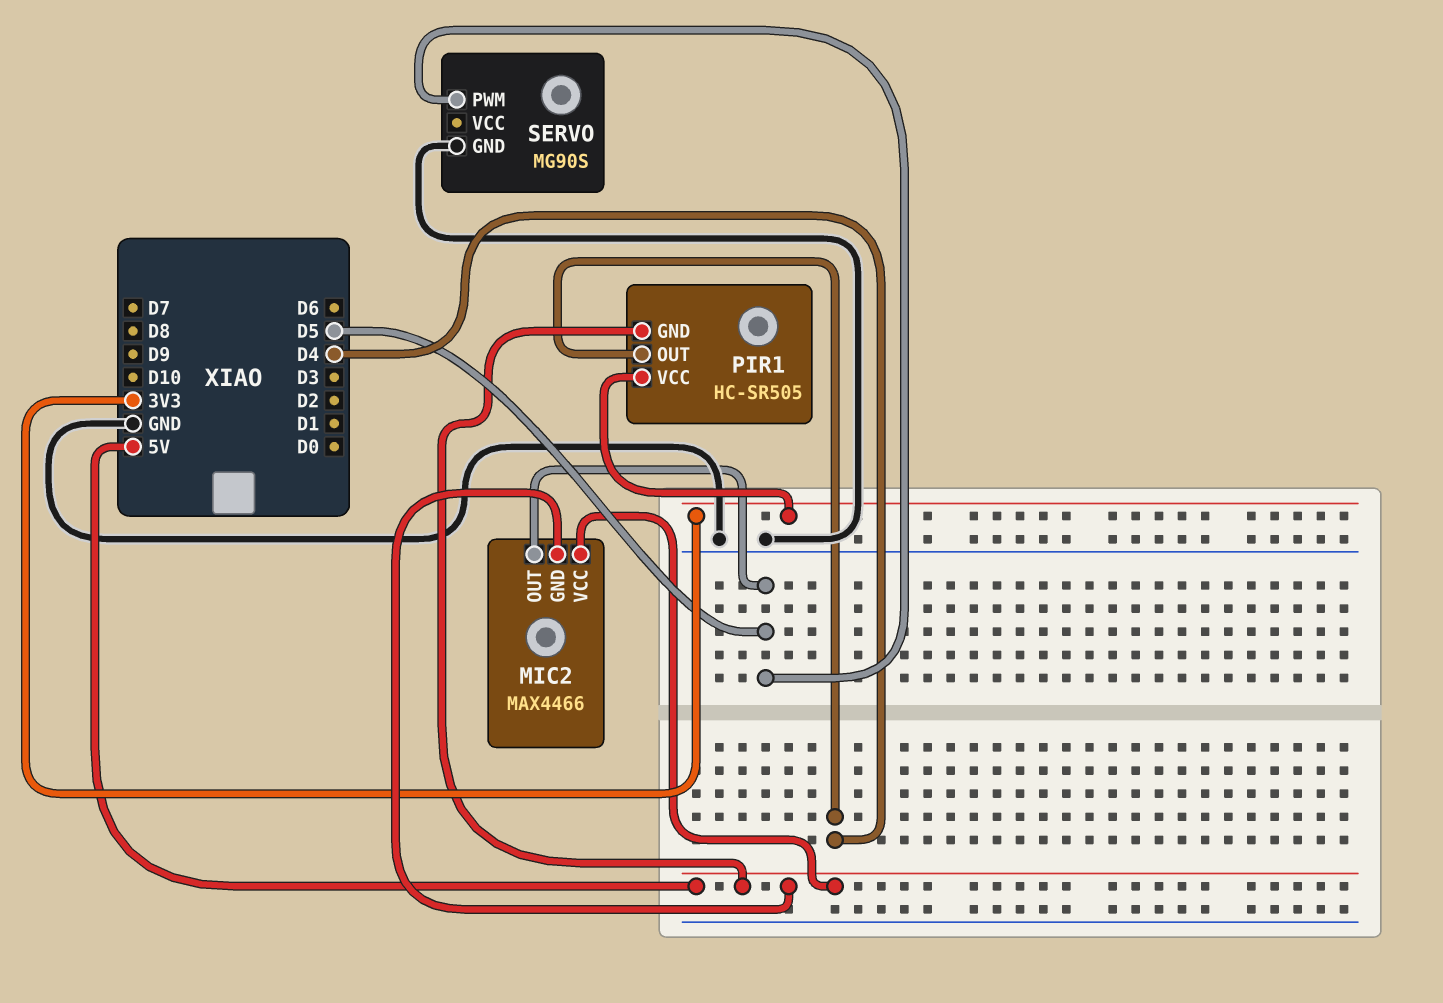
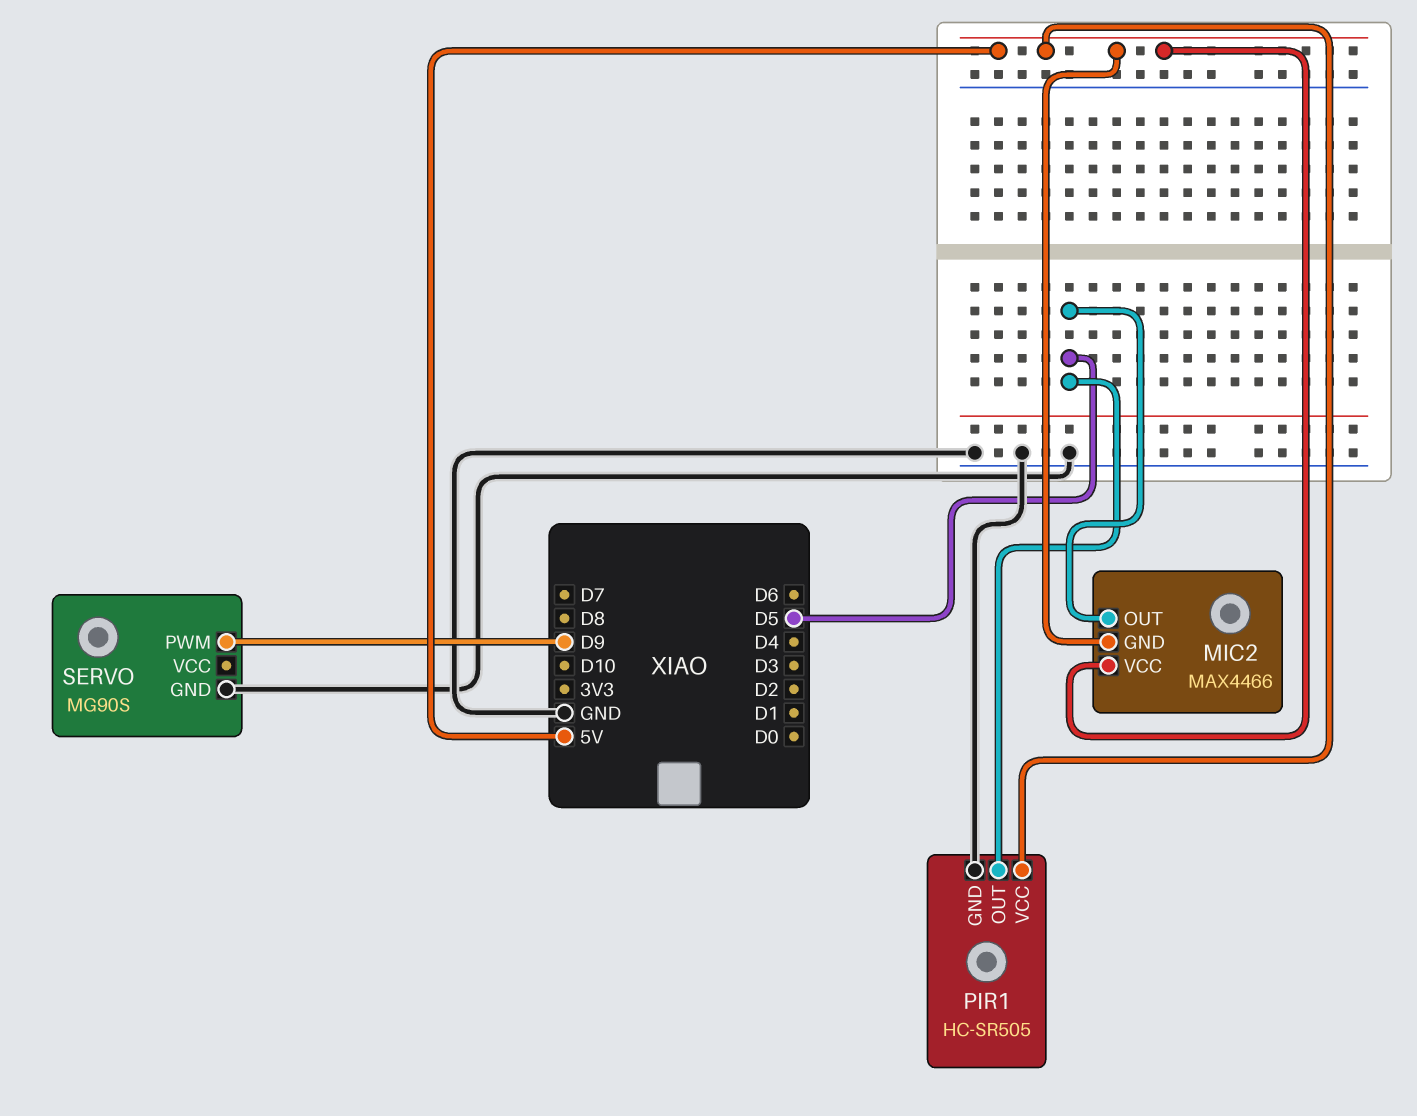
PIR1 pin GND: 5V -> GND
PIR1 pin OUT: D4 -> D5
PIR1 pin VCC: 3V3 -> 5V
SERVO pin PWM: D5 -> D9

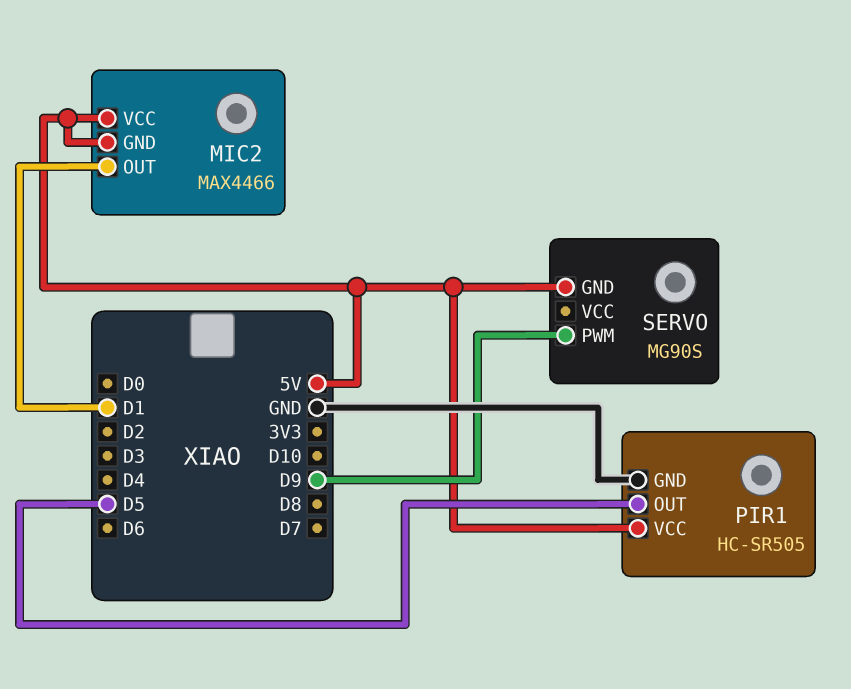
MIC2 pin OUT: D5 -> D1
SERVO pin GND: GND -> 5V

